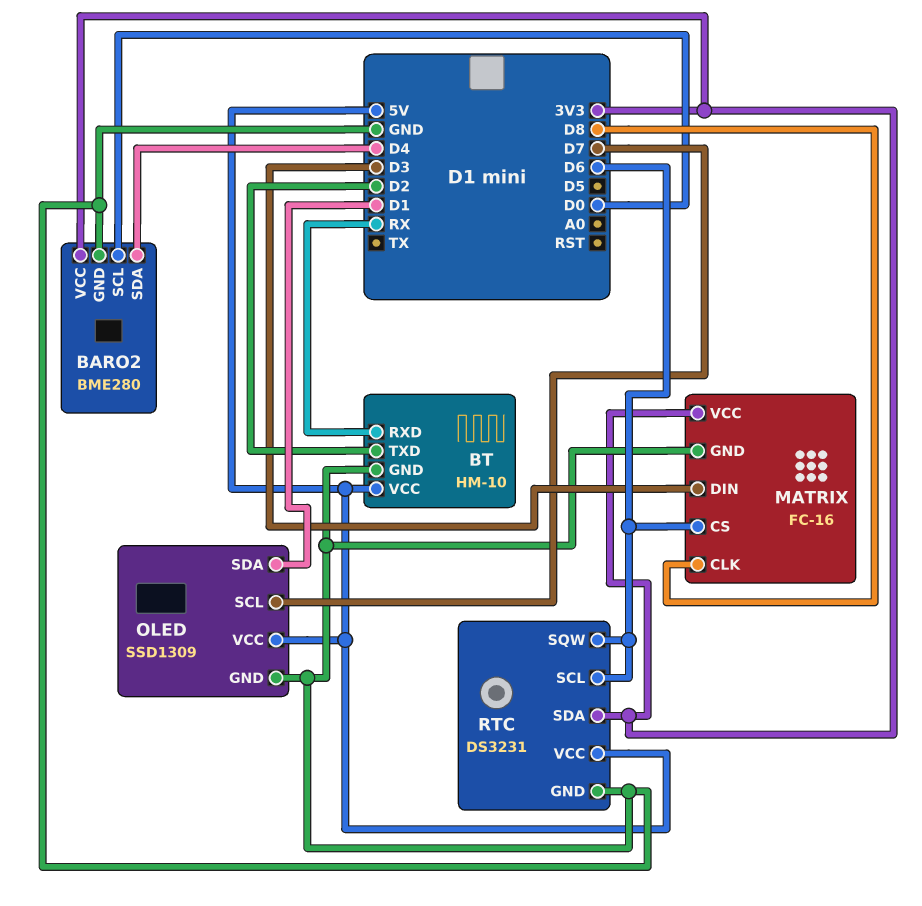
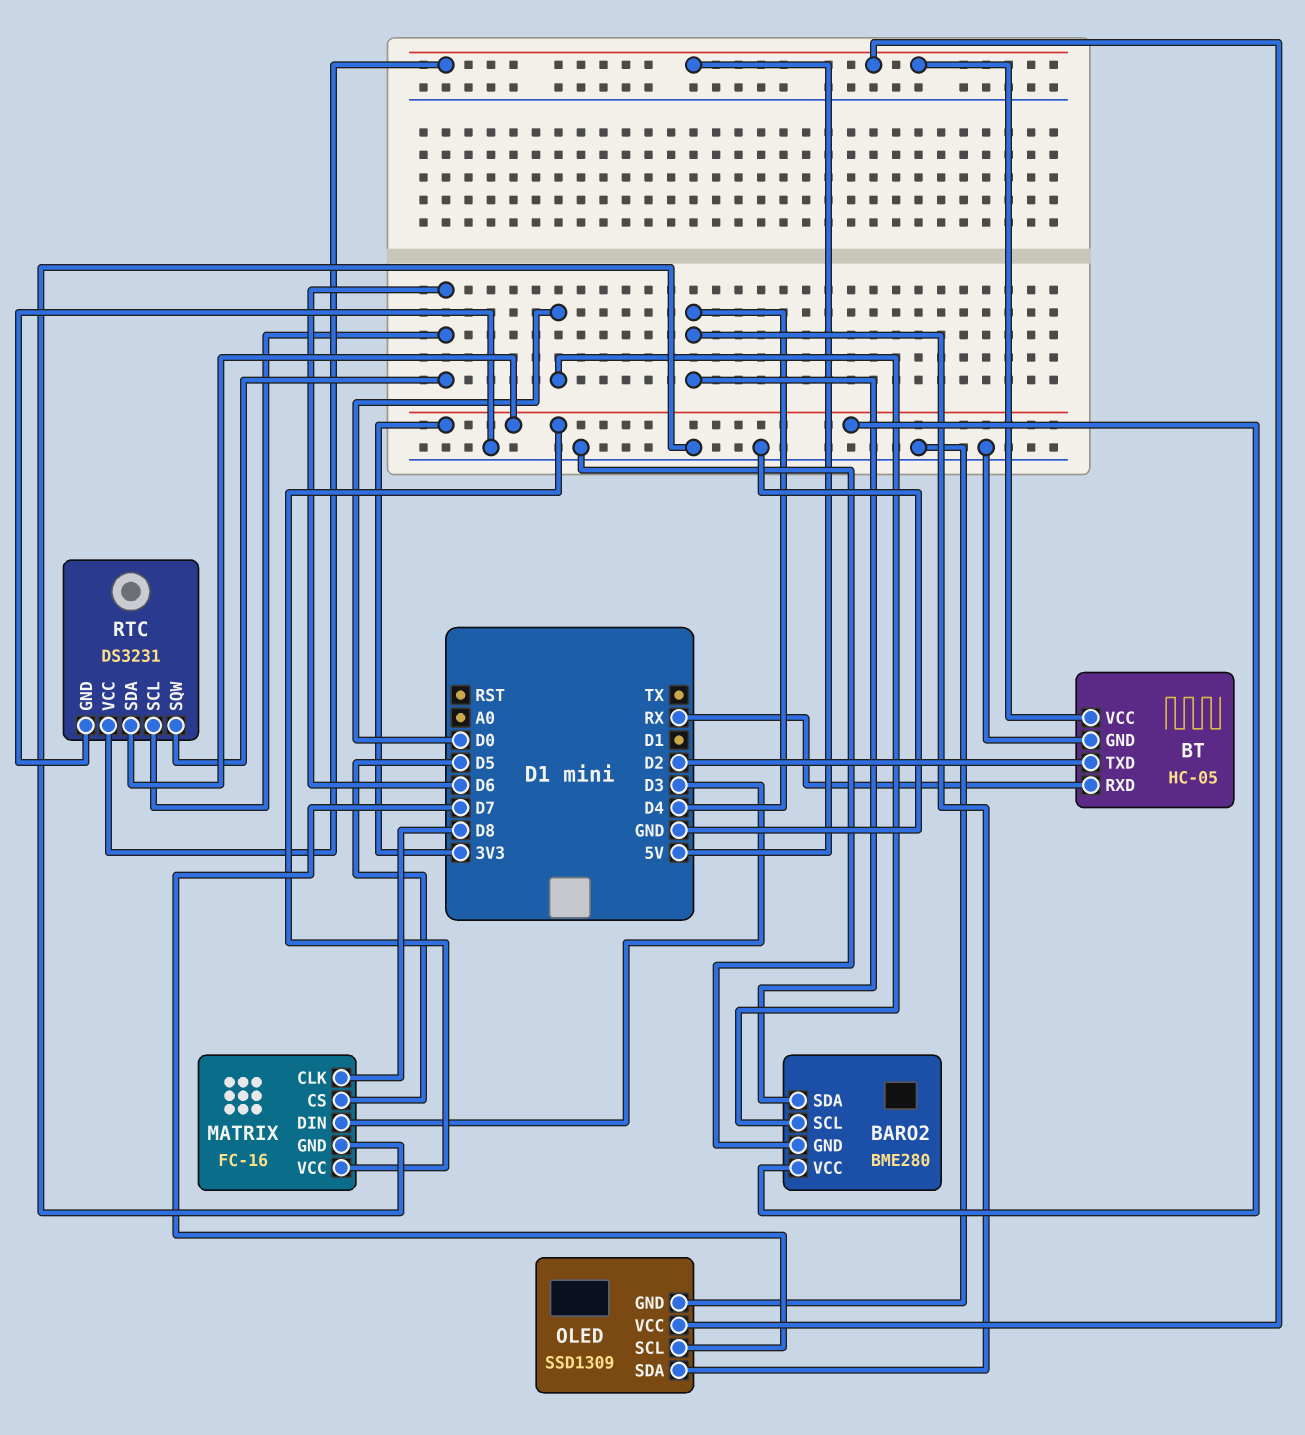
BT: HM-10 -> HC-05
MATRIX pin CS: D6 -> D5
OLED pin SDA: D1 -> D4

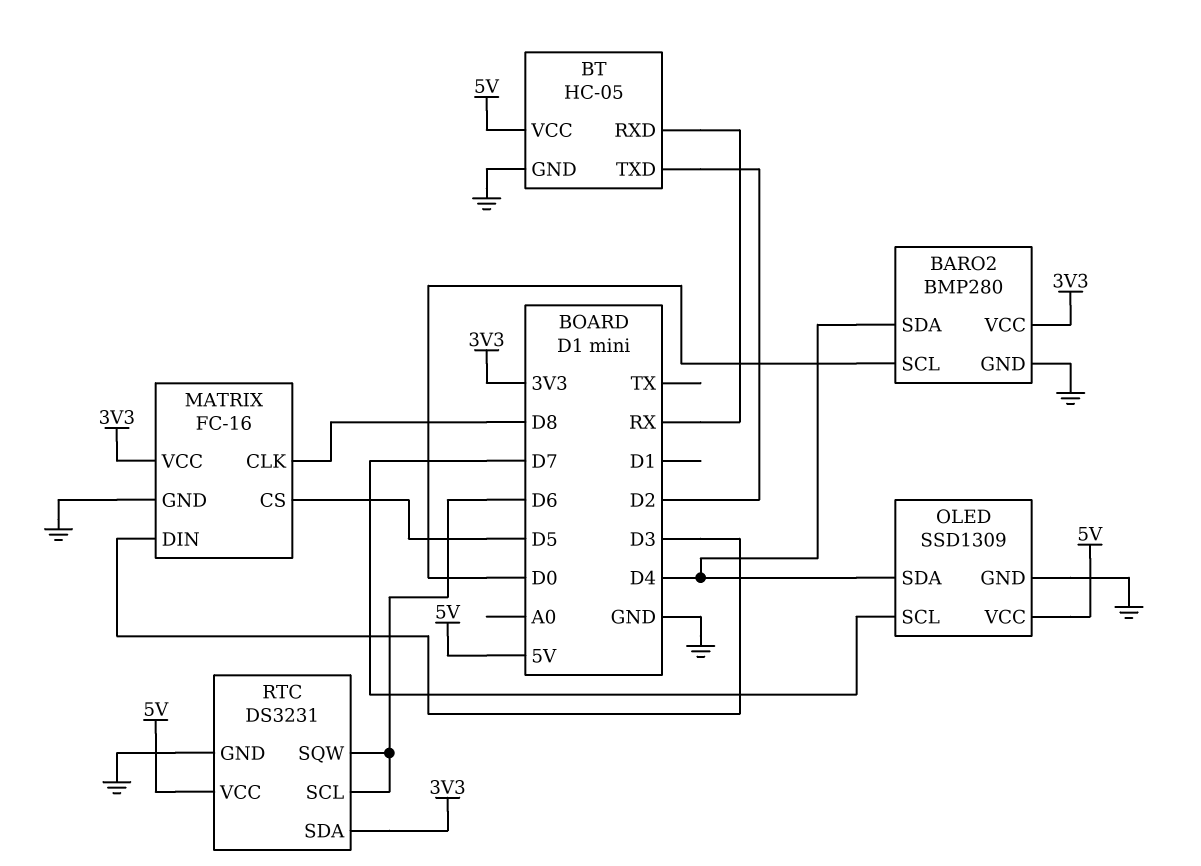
BARO2: BME280 -> BMP280

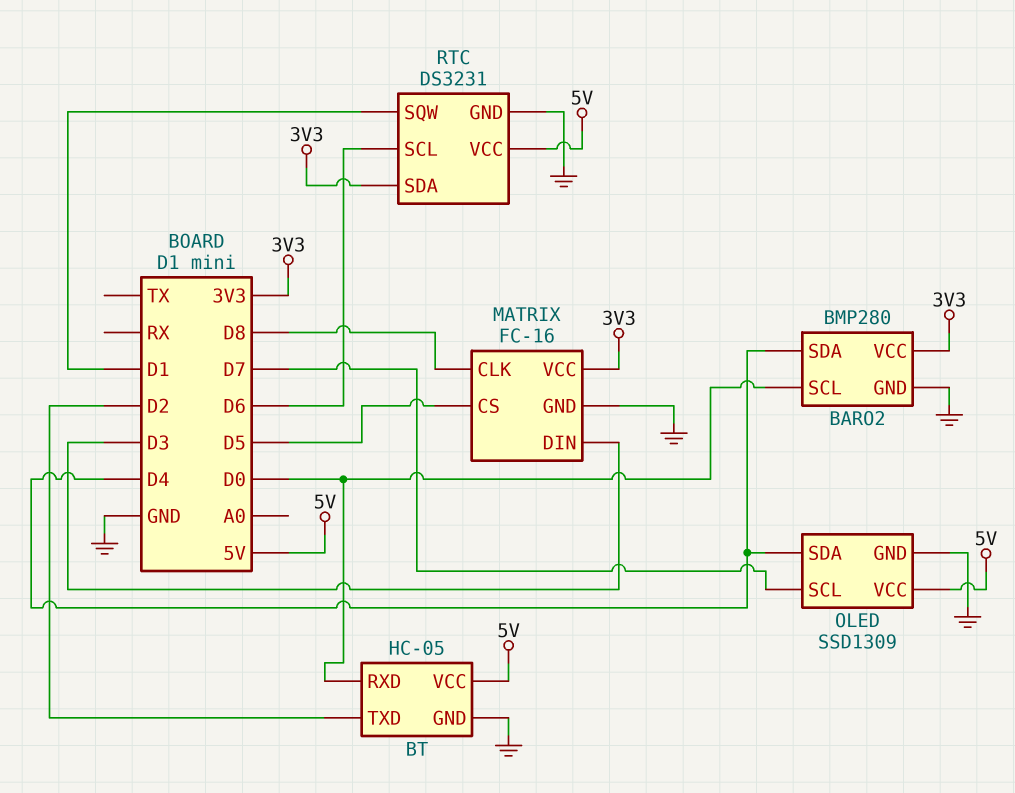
BT pin RXD: RX -> D0
RTC pin SQW: D6 -> D1

